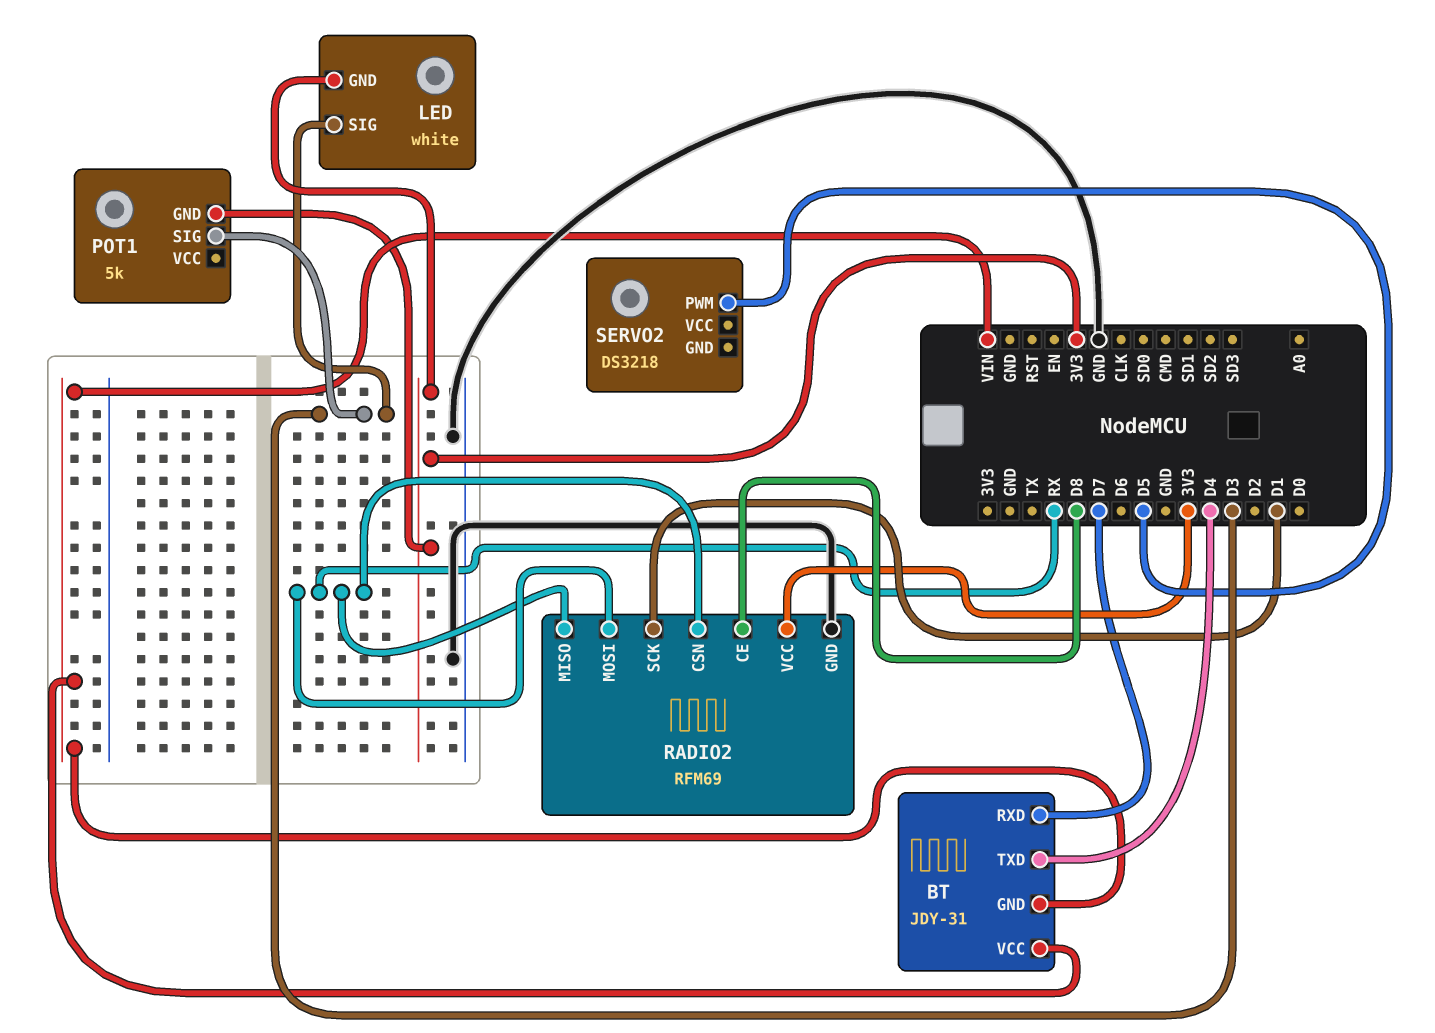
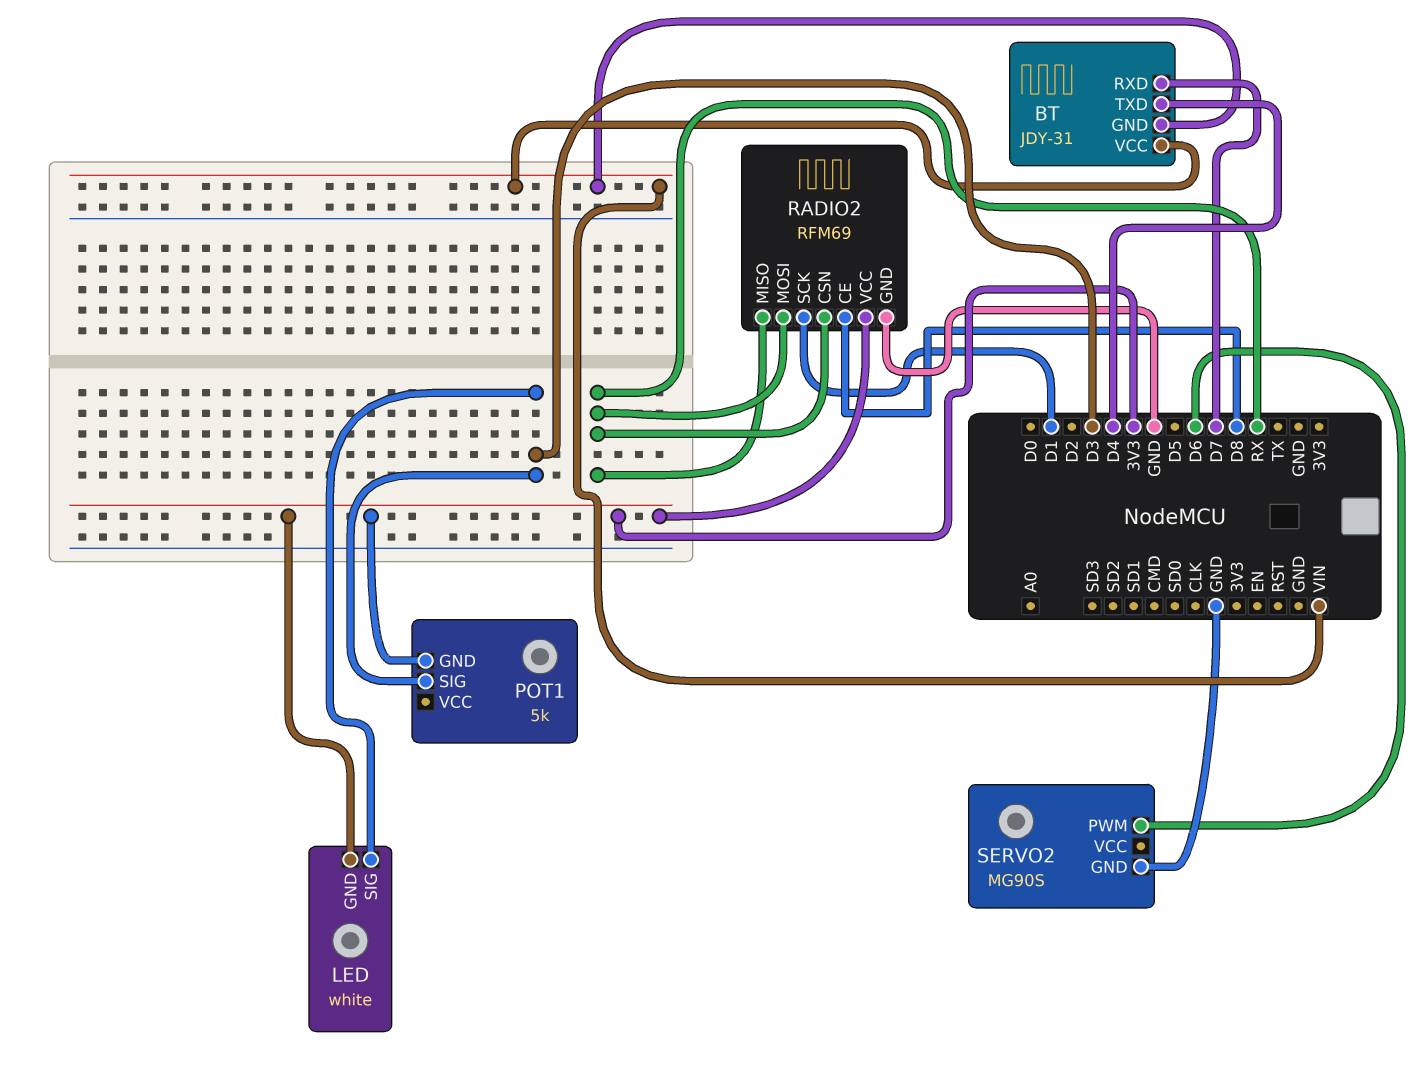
SERVO2: DS3218 -> MG90S
SERVO2 pin GND: none -> GND
SERVO2 pin PWM: D5 -> D6

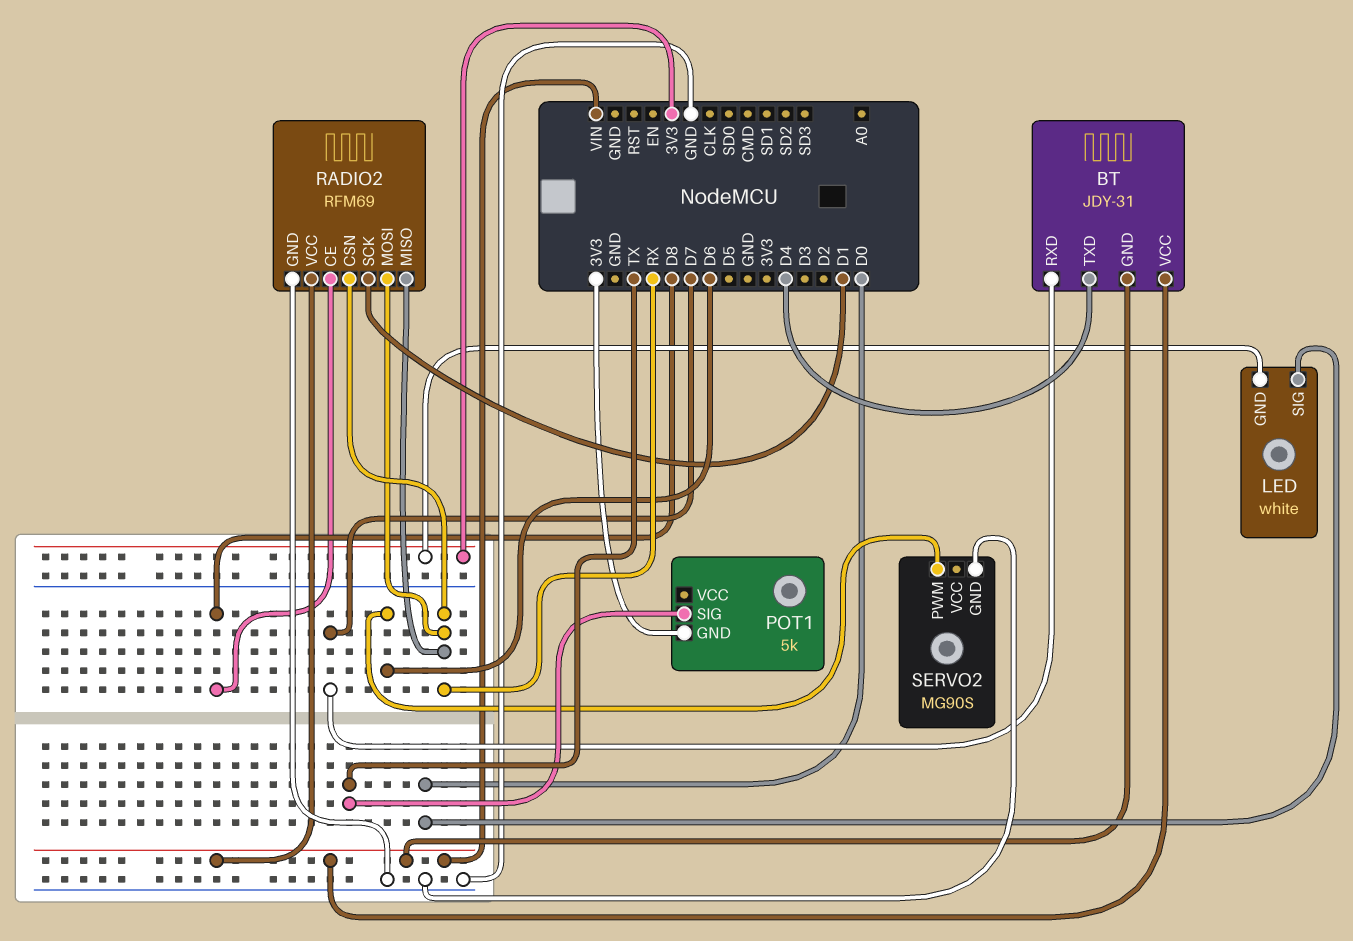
LED pin SIG: D3 -> D0
POT1 pin SIG: D3 -> TX
RADIO2 pin VCC: 3V3 -> VIN

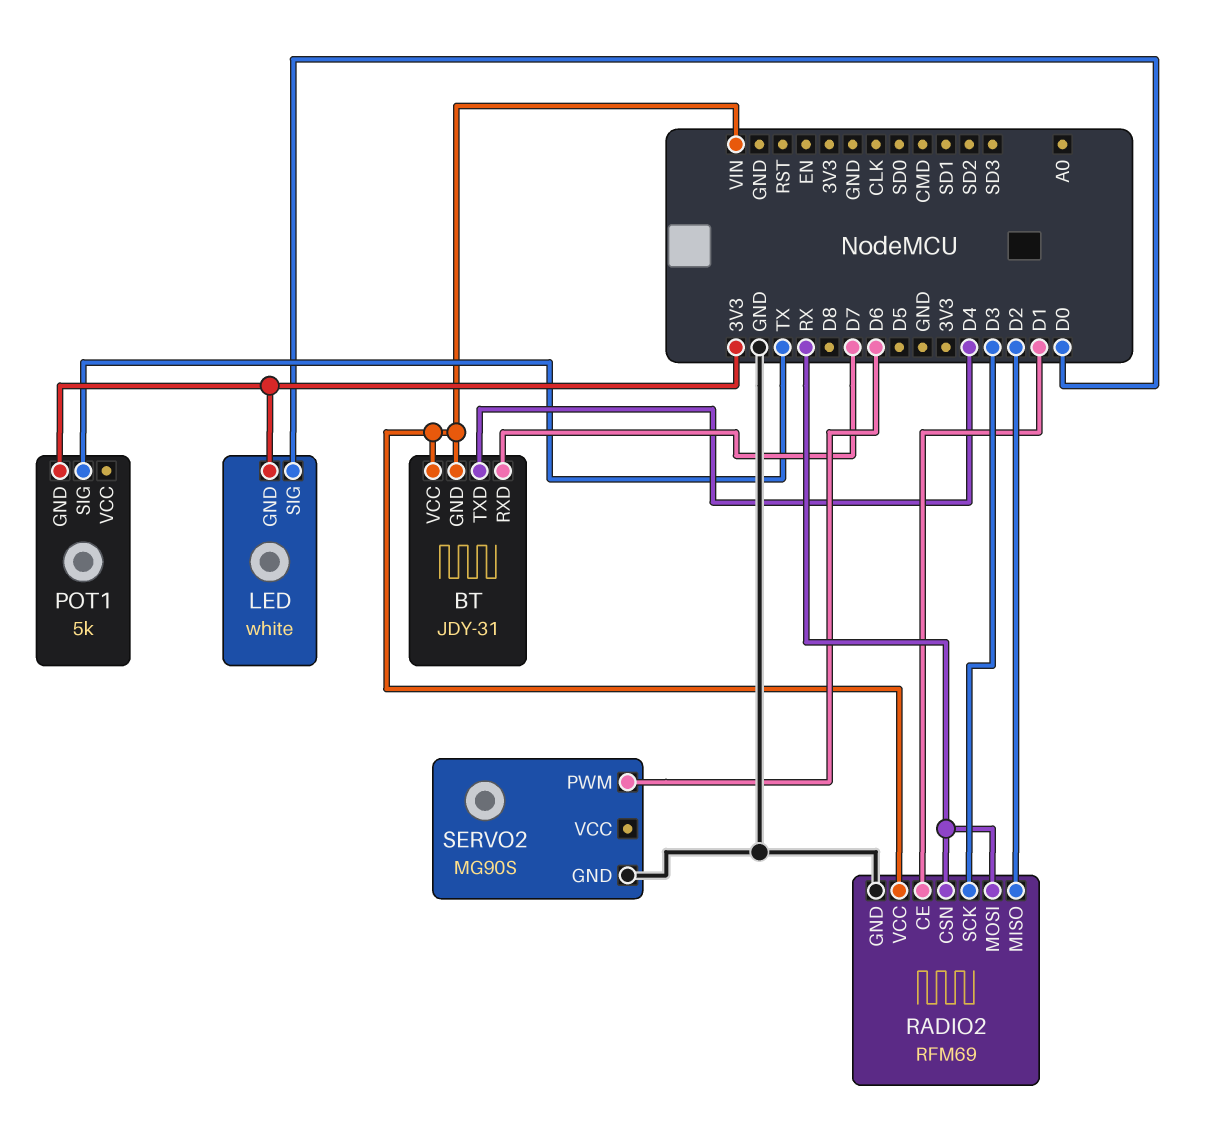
RADIO2 pin CE: D8 -> D1
RADIO2 pin MISO: RX -> D2
RADIO2 pin SCK: D1 -> D3

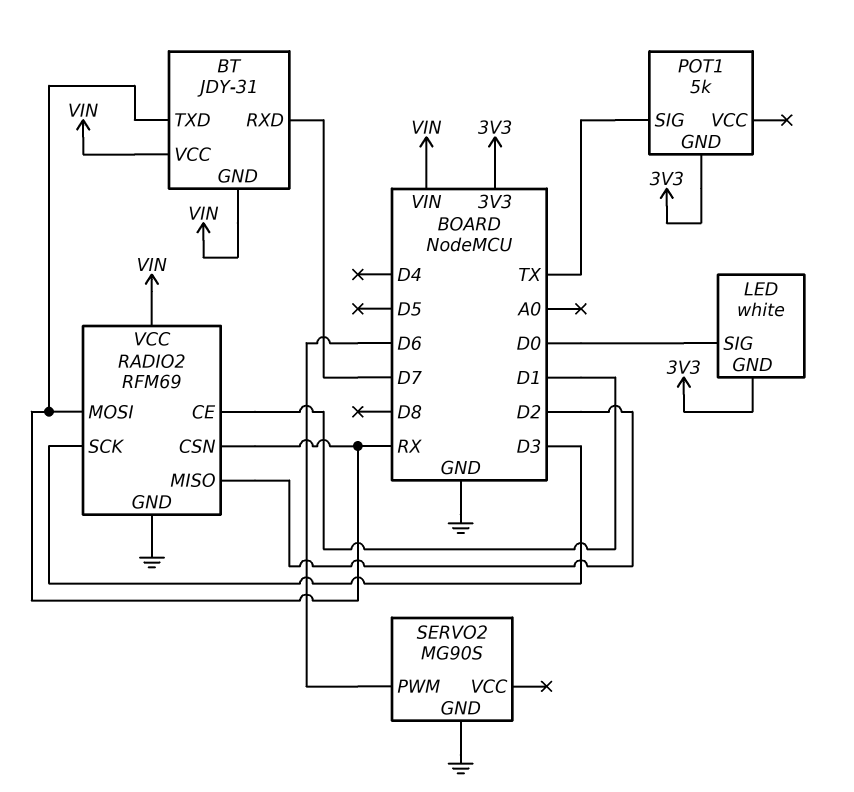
BT pin TXD: D4 -> RX

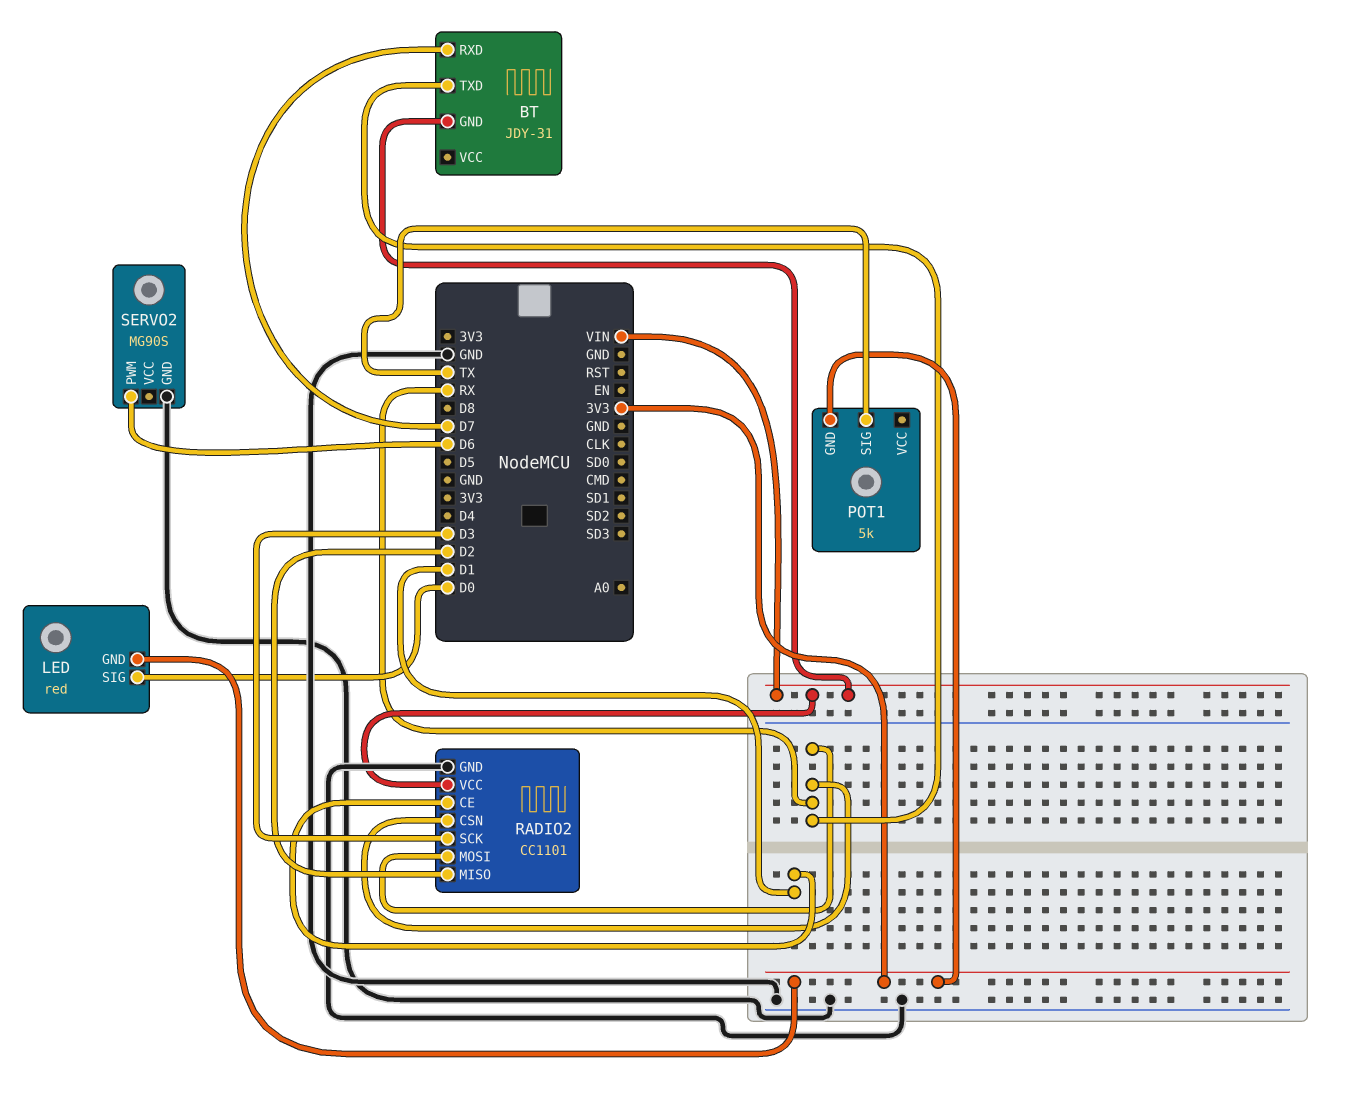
BT pin VCC: VIN -> none
LED: white -> red
RADIO2: RFM69 -> CC1101

